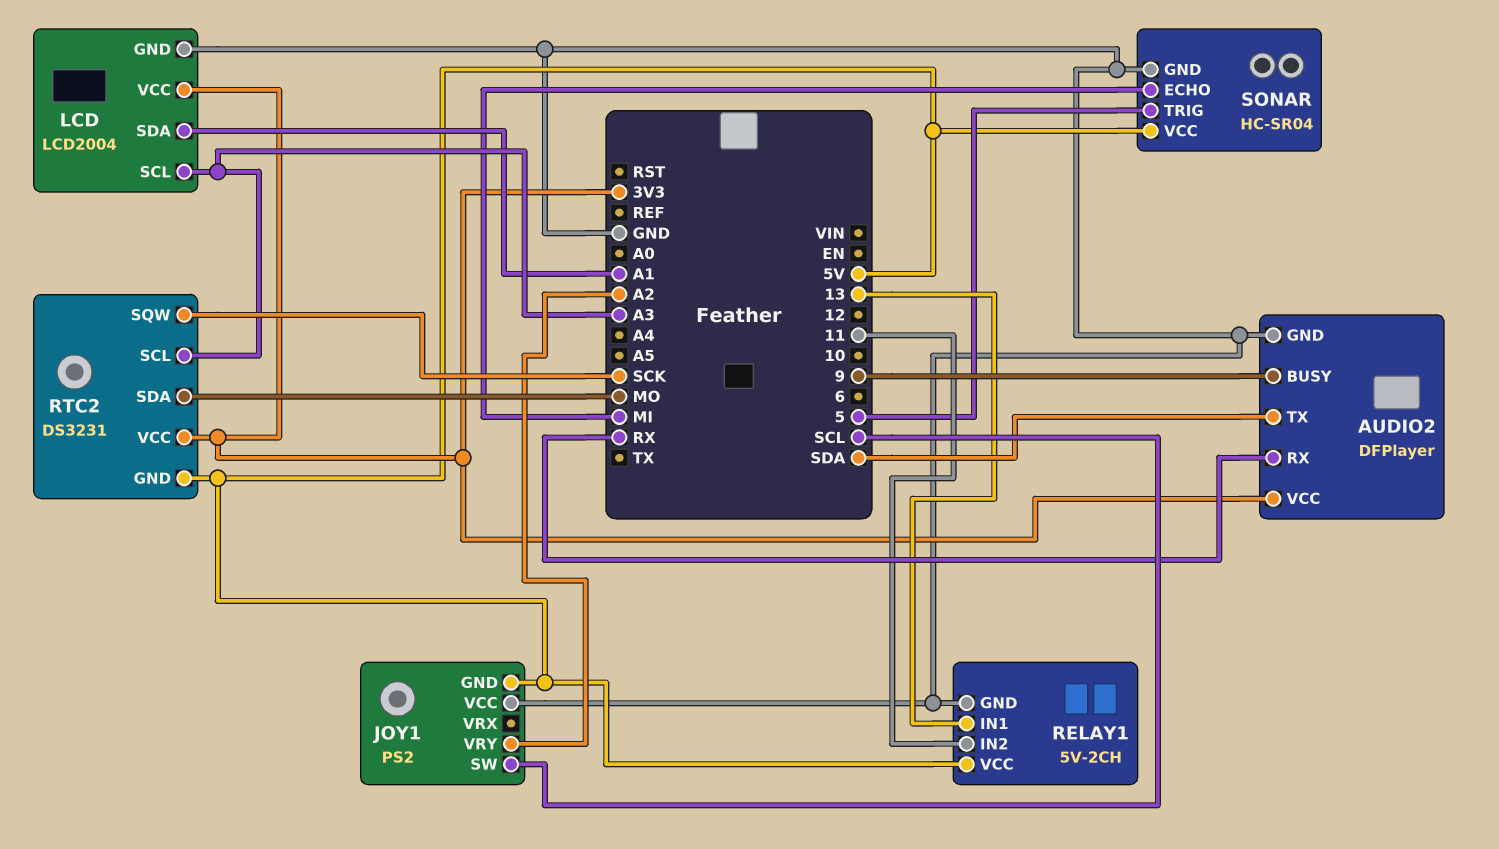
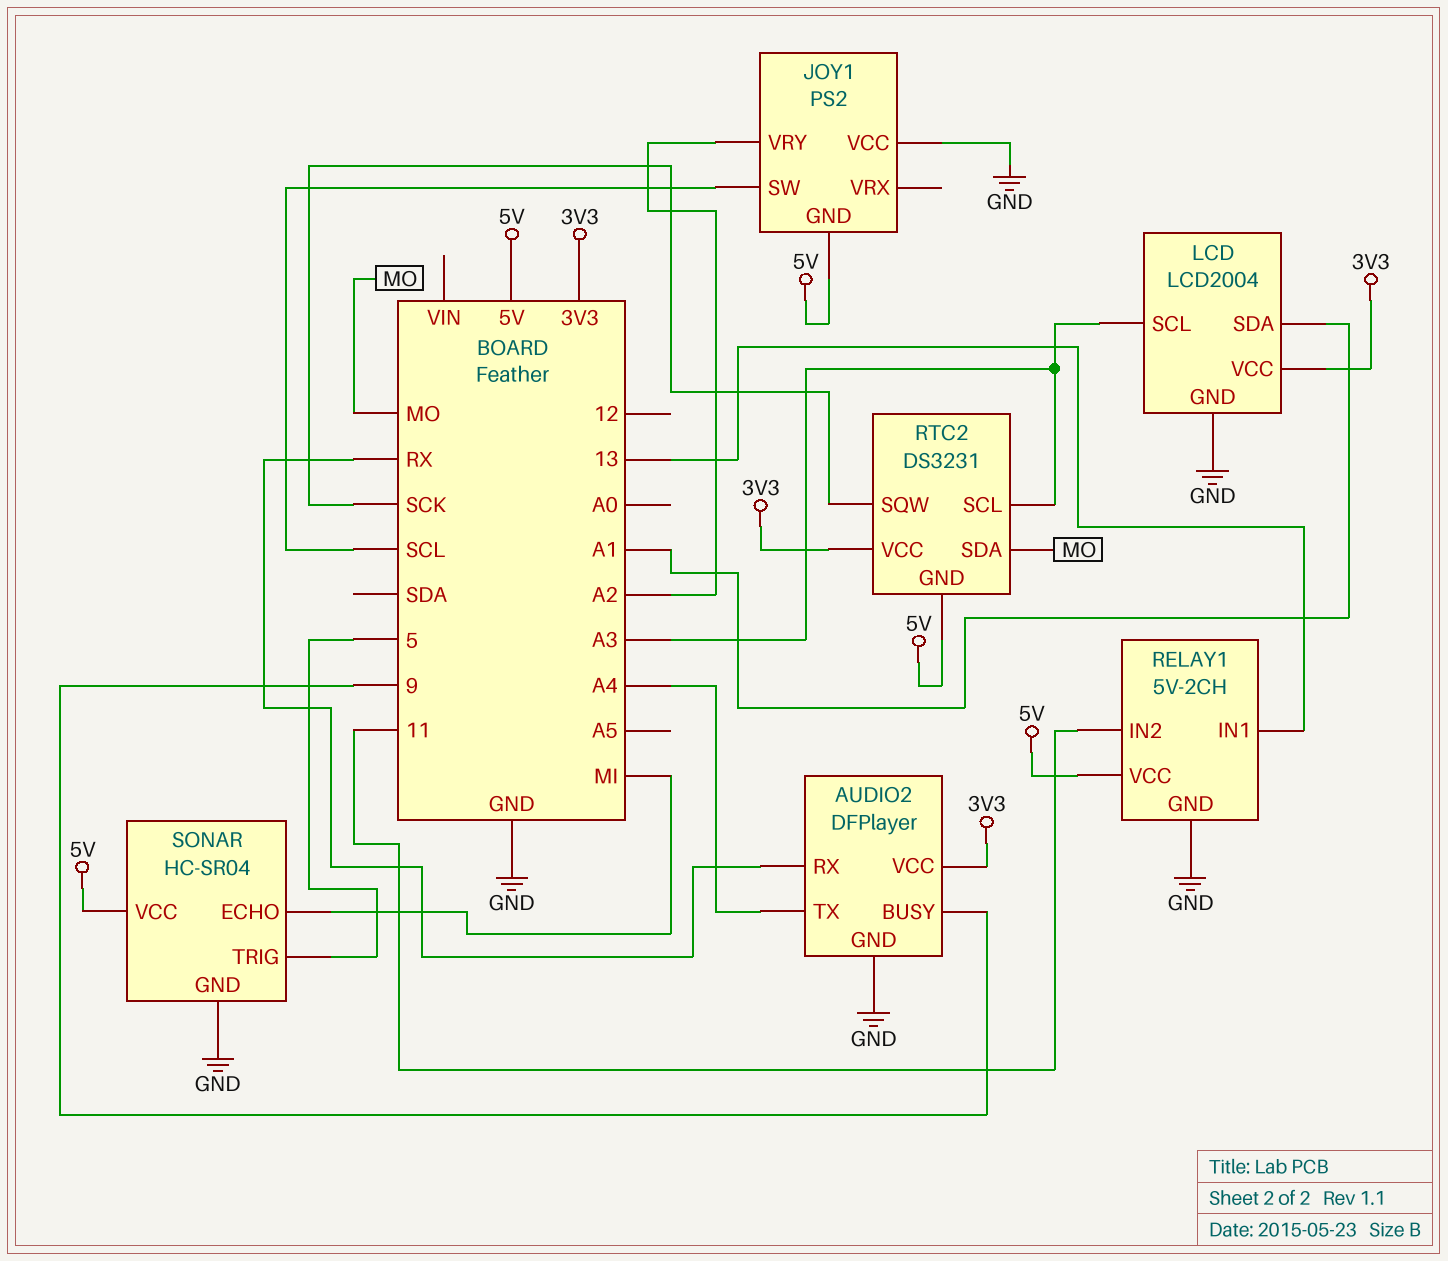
AUDIO2 pin TX: SDA -> A4

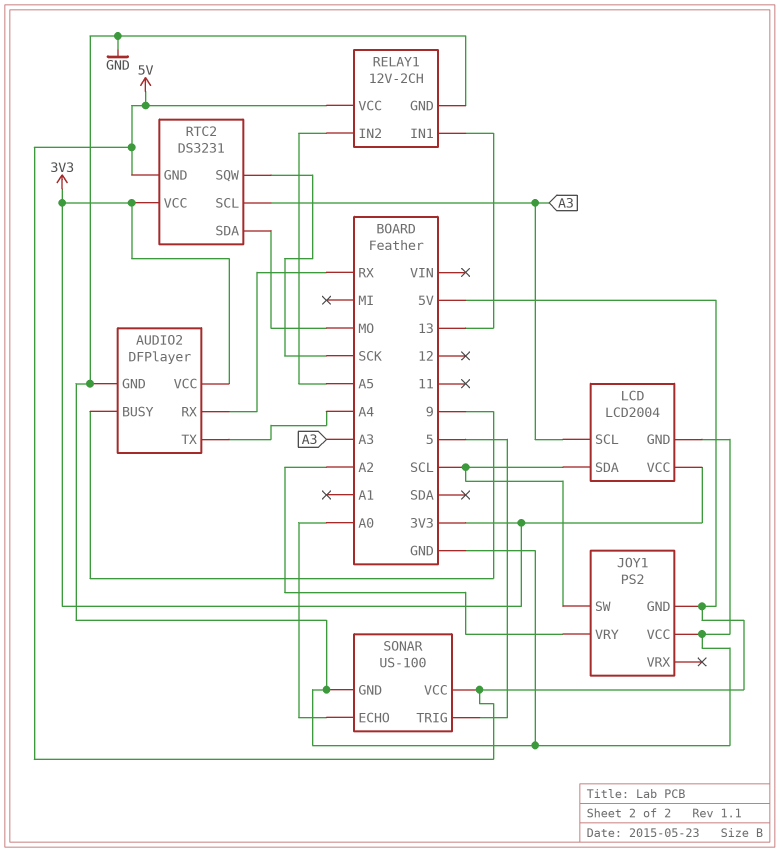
LCD pin SDA: A1 -> SCL
RELAY1: 5V-2CH -> 12V-2CH
RELAY1 pin IN2: 11 -> A5
SONAR: HC-SR04 -> US-100
SONAR pin ECHO: MI -> A0

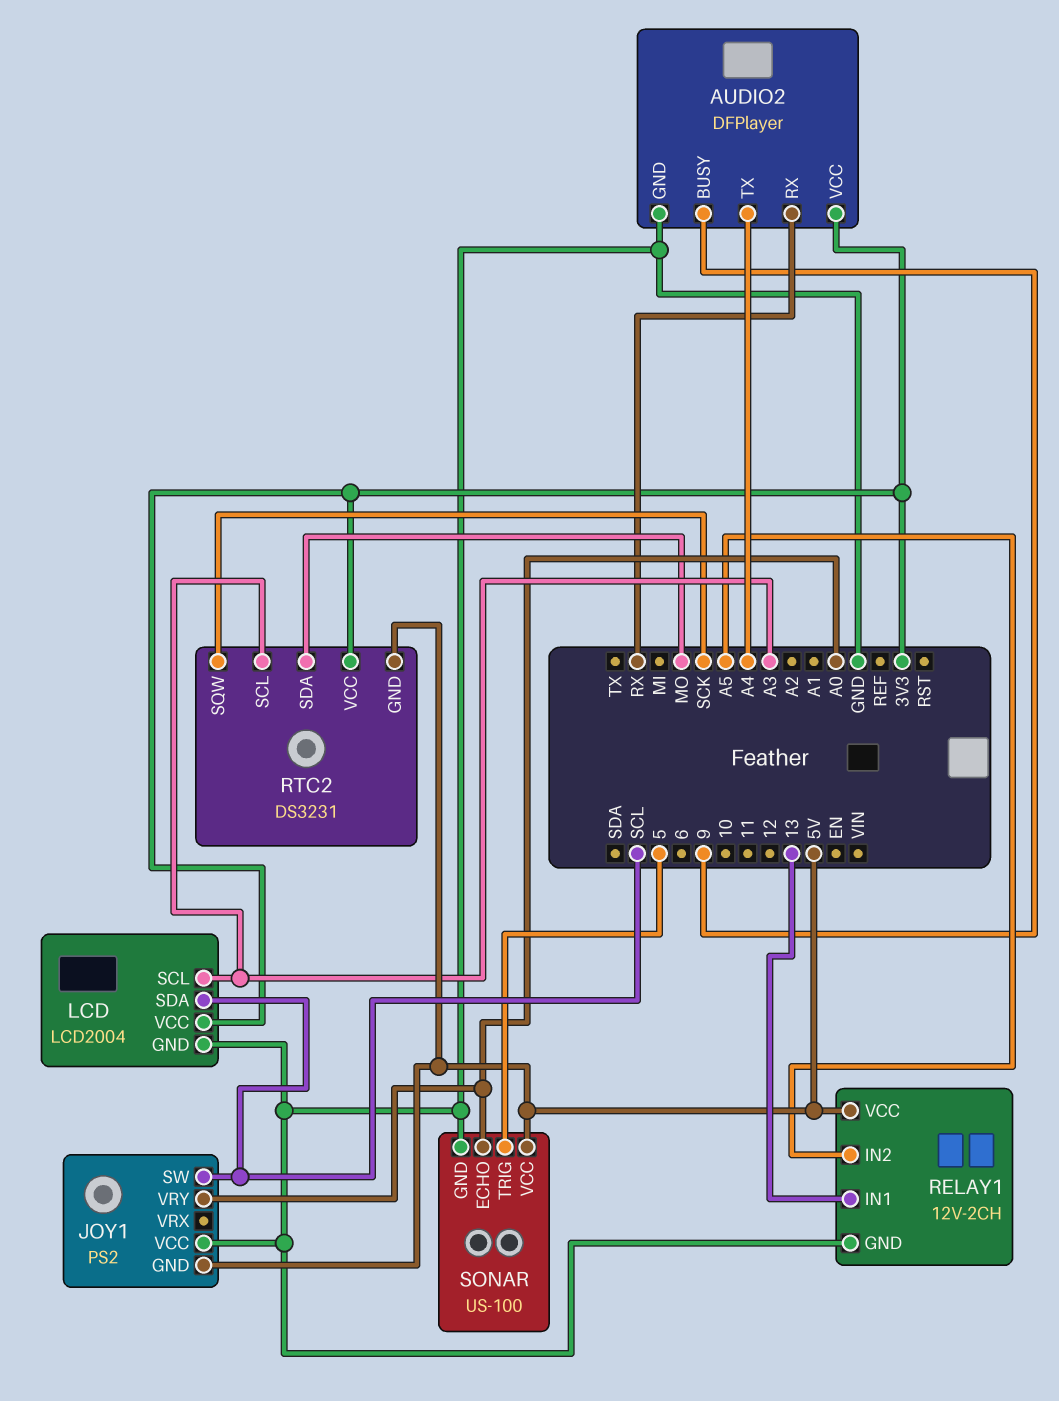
JOY1 pin VRY: A2 -> A0

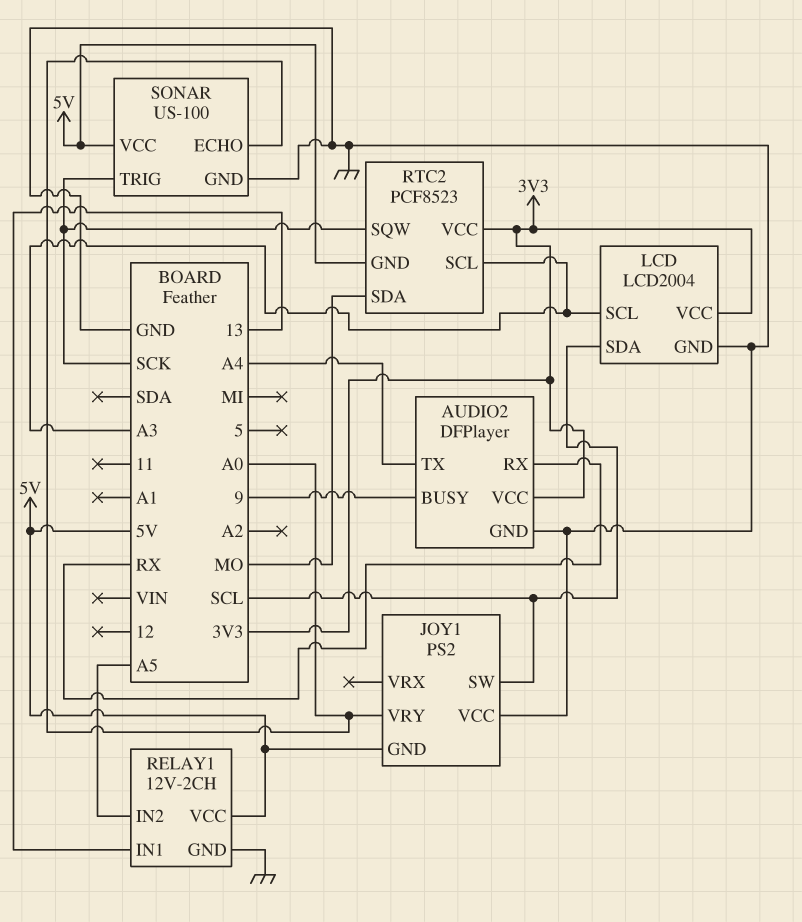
RTC2: DS3231 -> PCF8523
SONAR pin TRIG: 5 -> SCK

